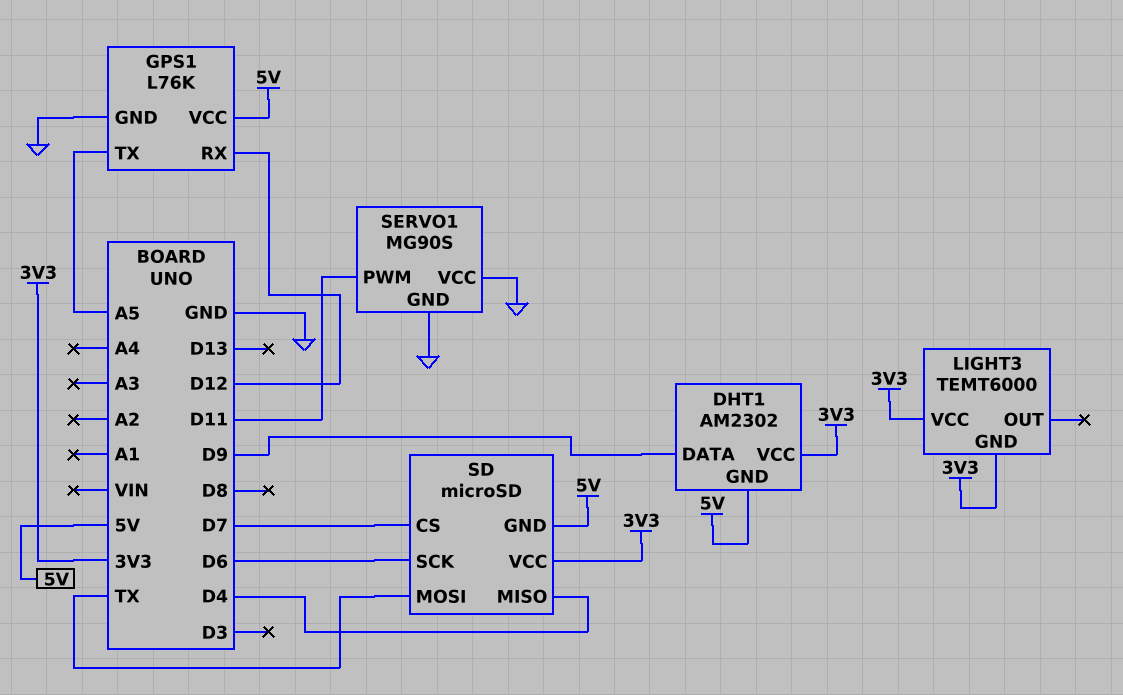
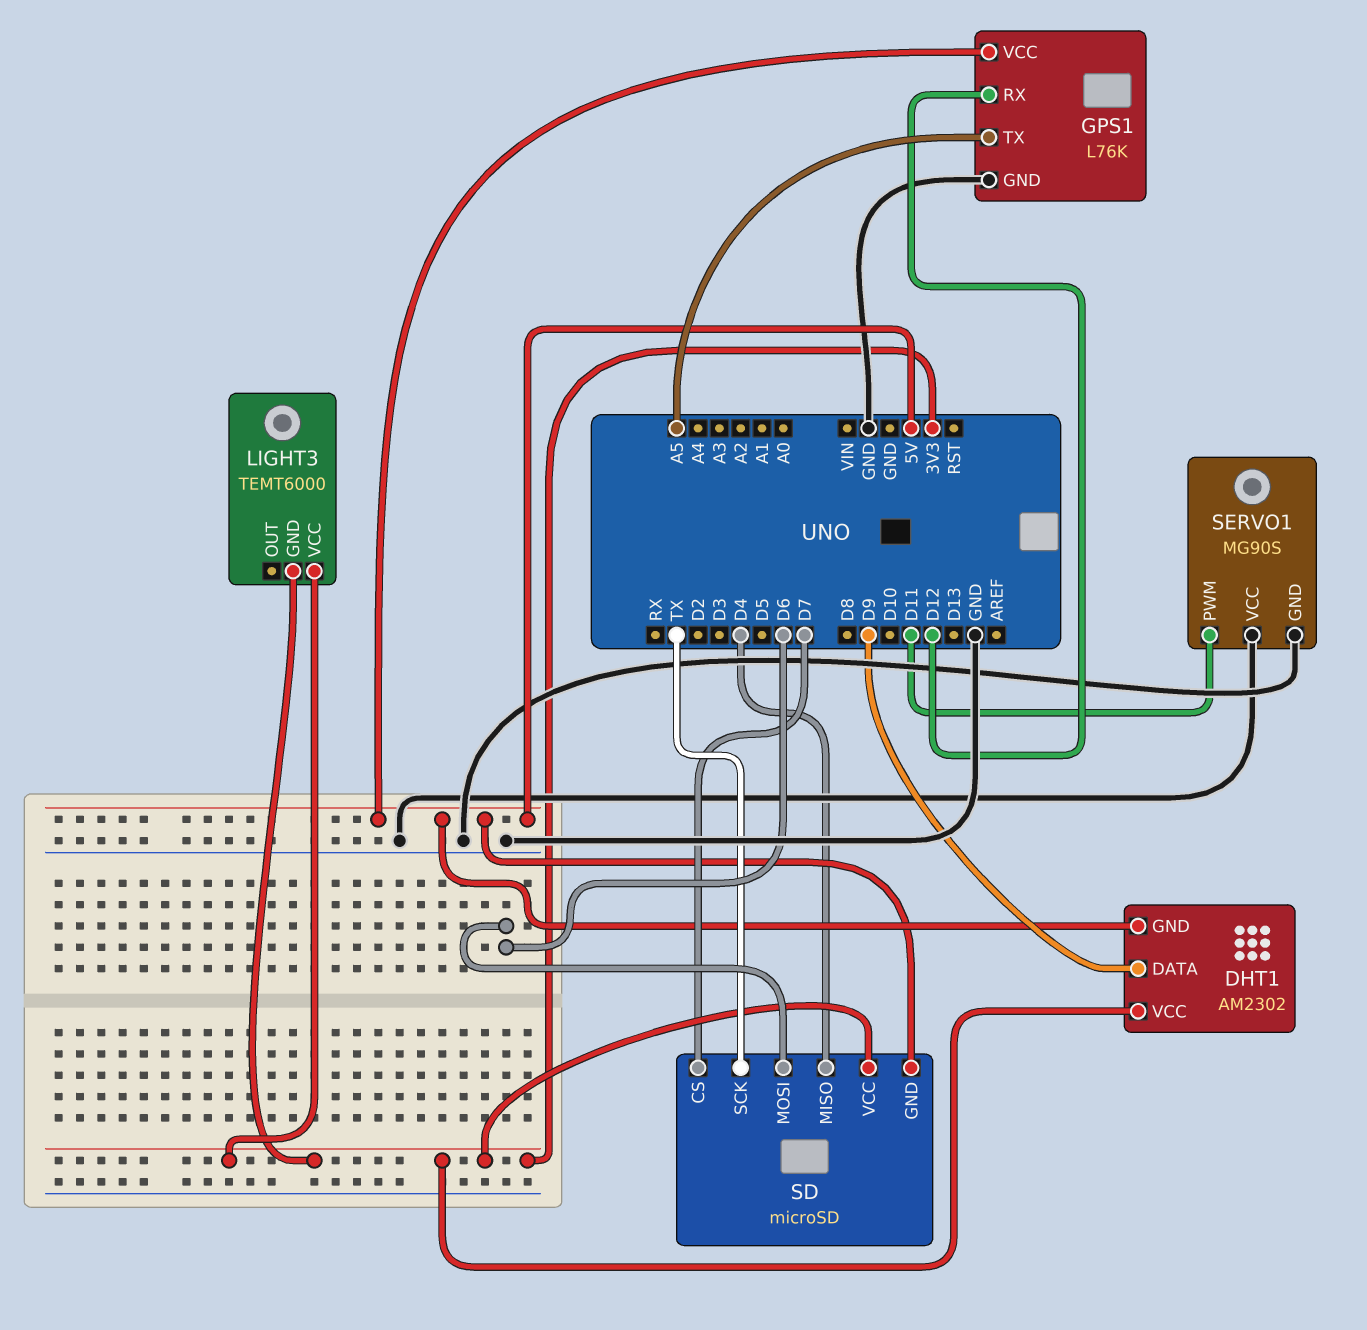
SD pin MOSI: TX -> D6
SD pin SCK: D6 -> TX

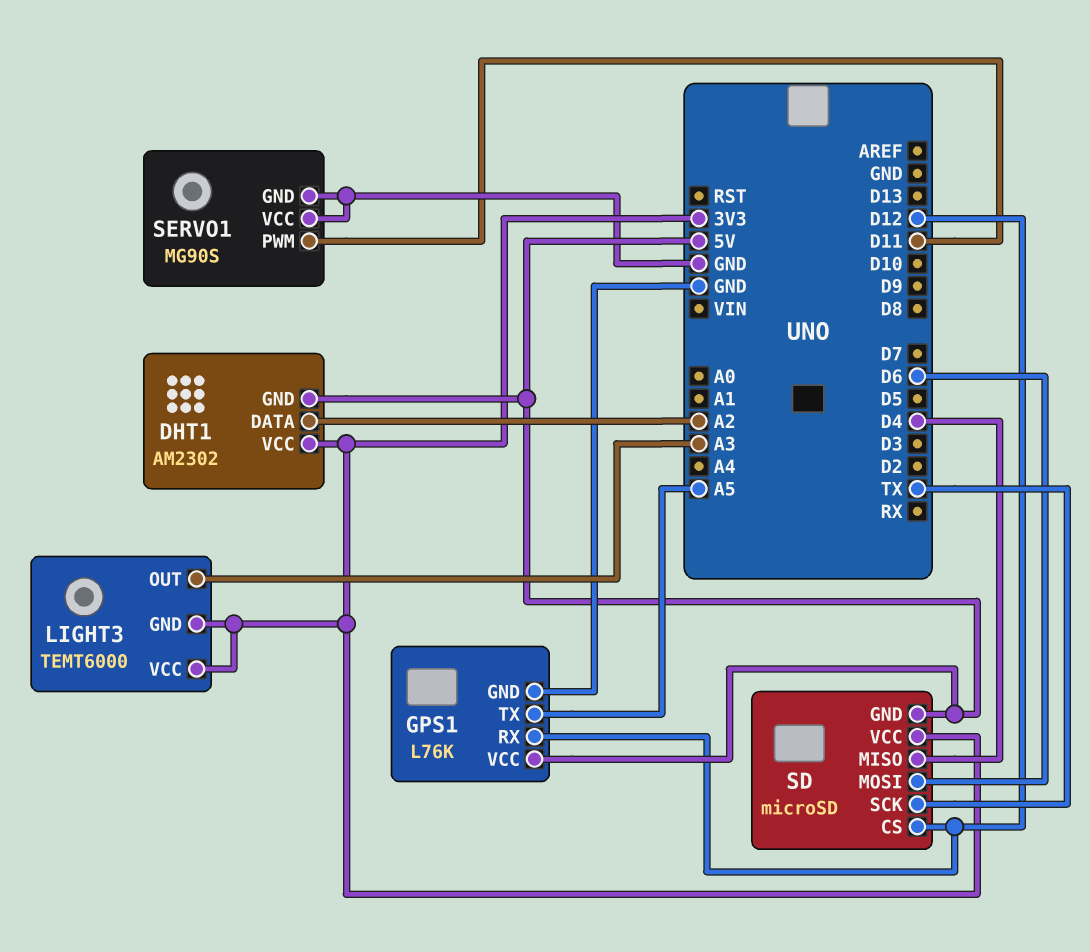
DHT1 pin DATA: D9 -> A2
LIGHT3 pin OUT: none -> A3
SD pin CS: D7 -> D12

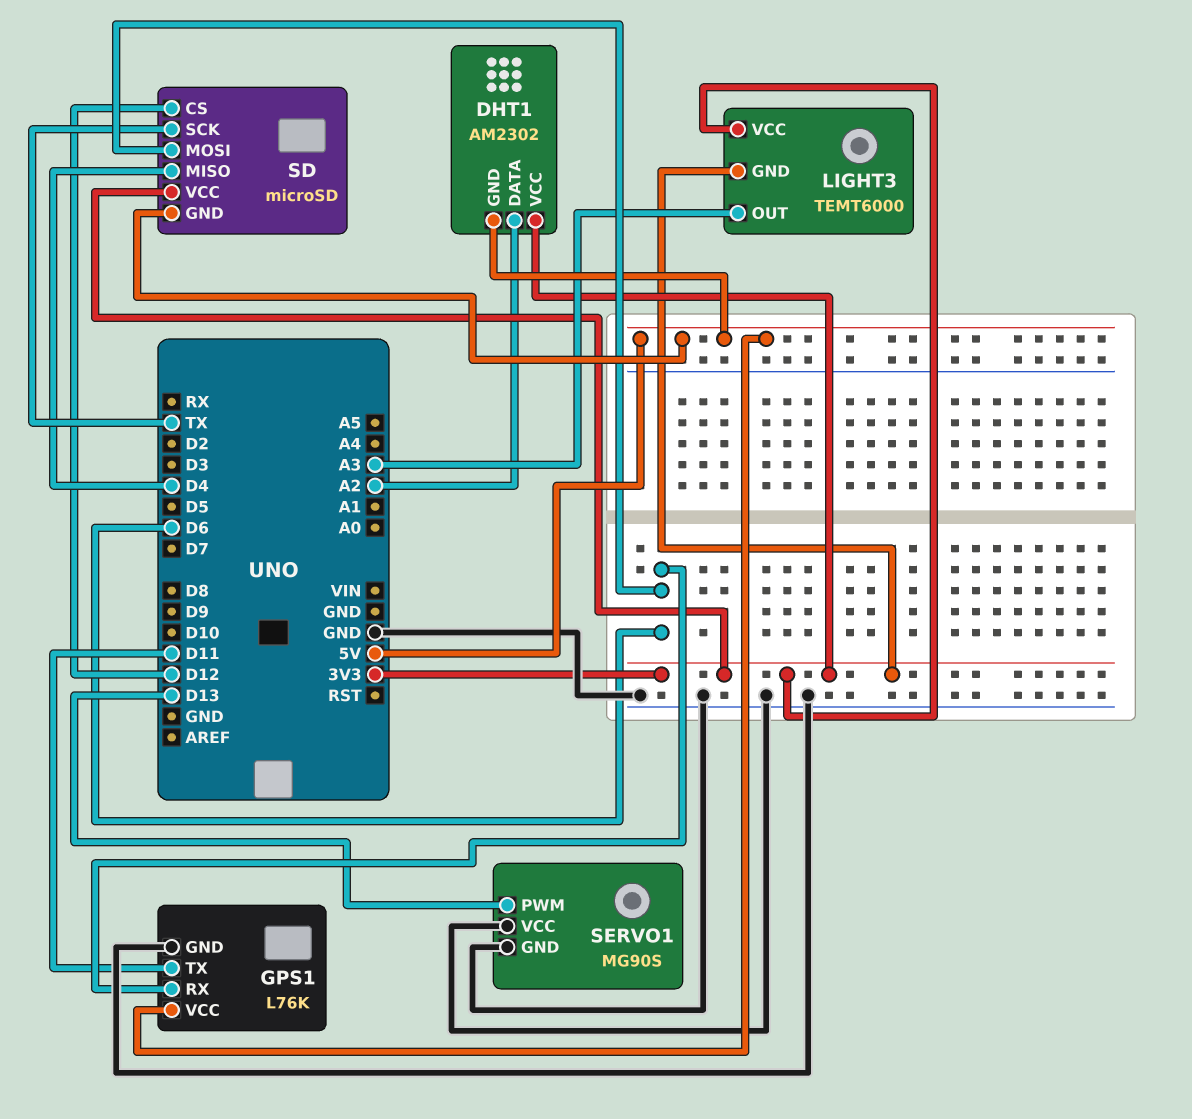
GPS1 pin RX: D12 -> D6
GPS1 pin TX: A5 -> D11
SERVO1 pin PWM: D11 -> D13

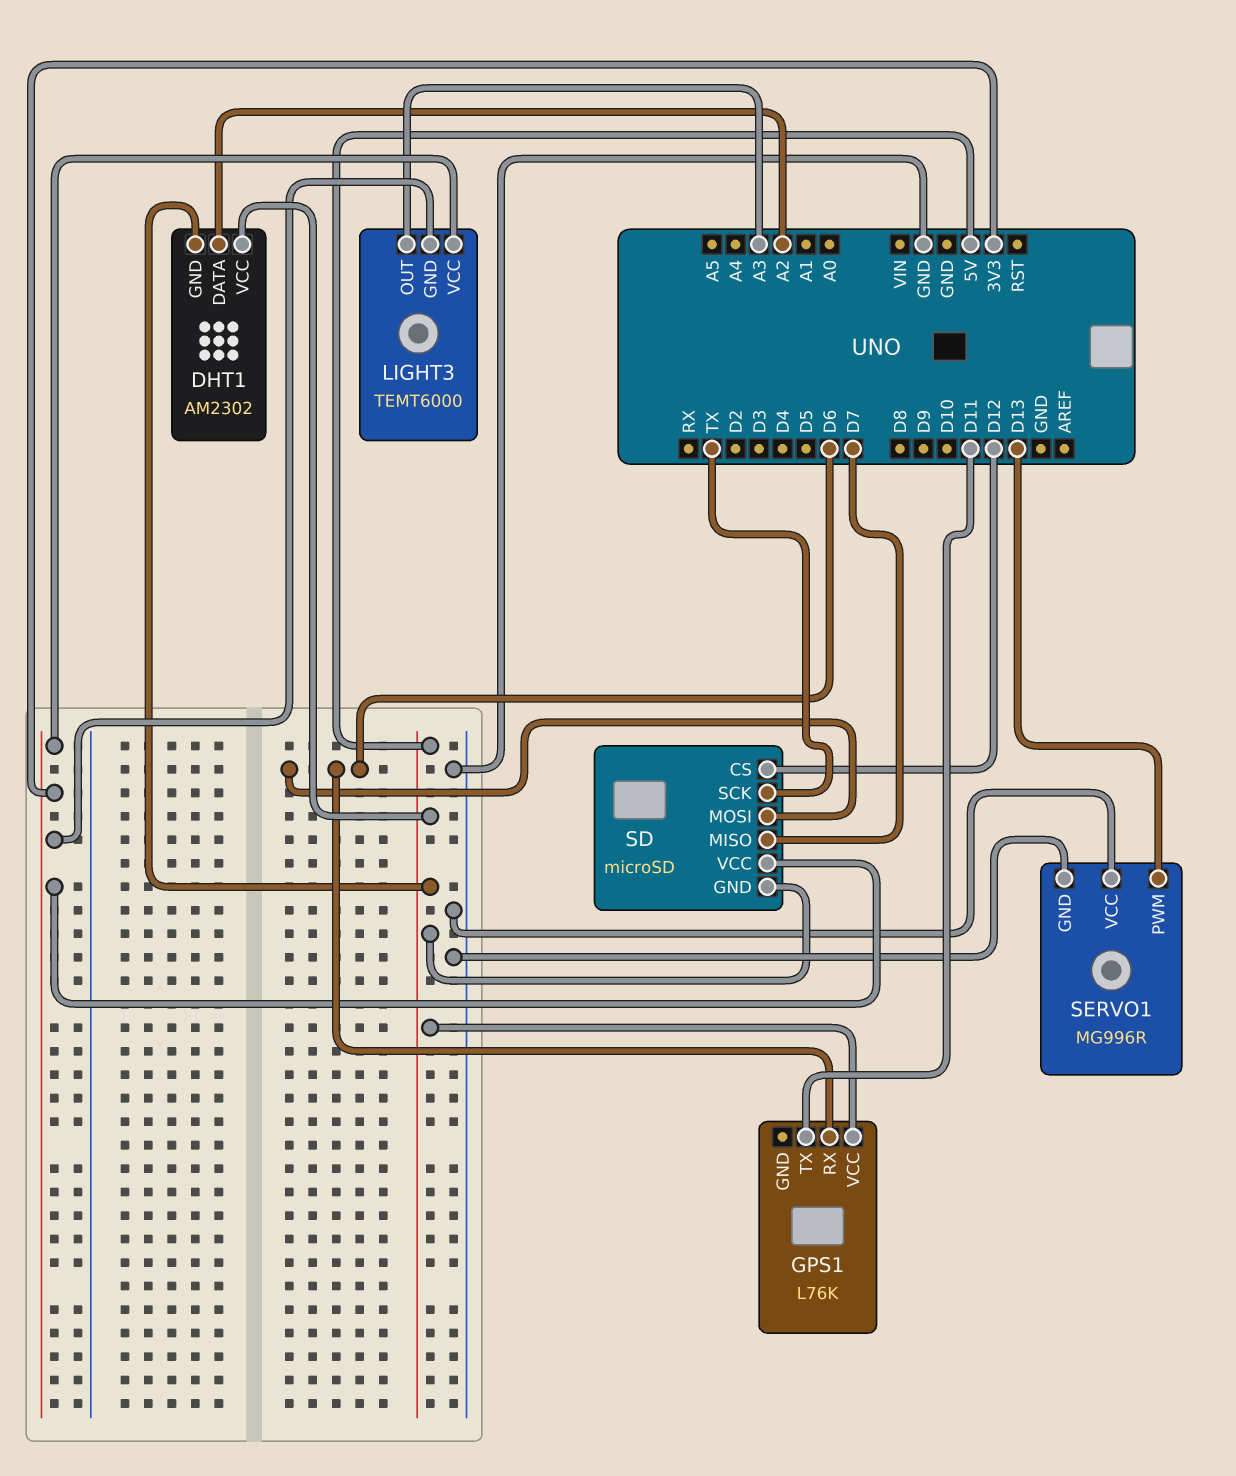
DHT1 pin VCC: 3V3 -> 5V
GPS1 pin GND: GND -> none
SD pin MISO: D4 -> D7
SERVO1: MG90S -> MG996R

